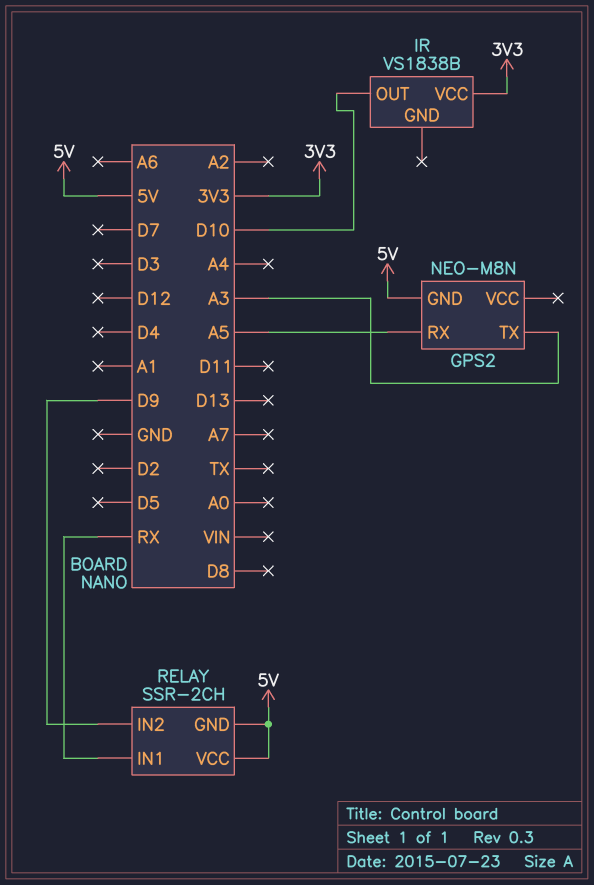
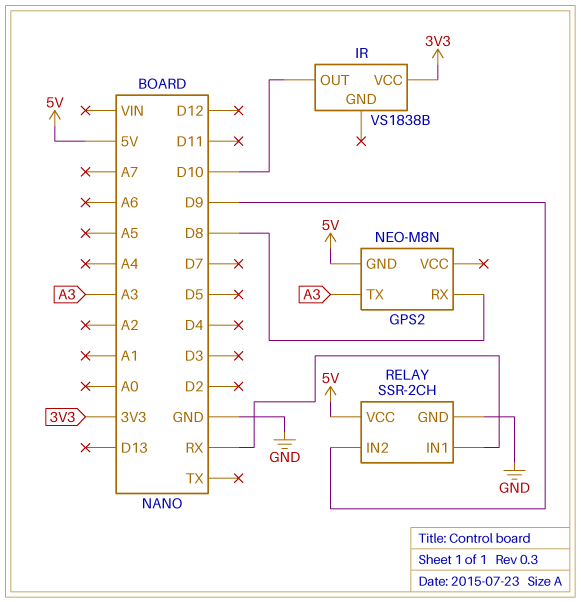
GPS2 pin RX: A5 -> D8
RELAY pin GND: 5V -> GND

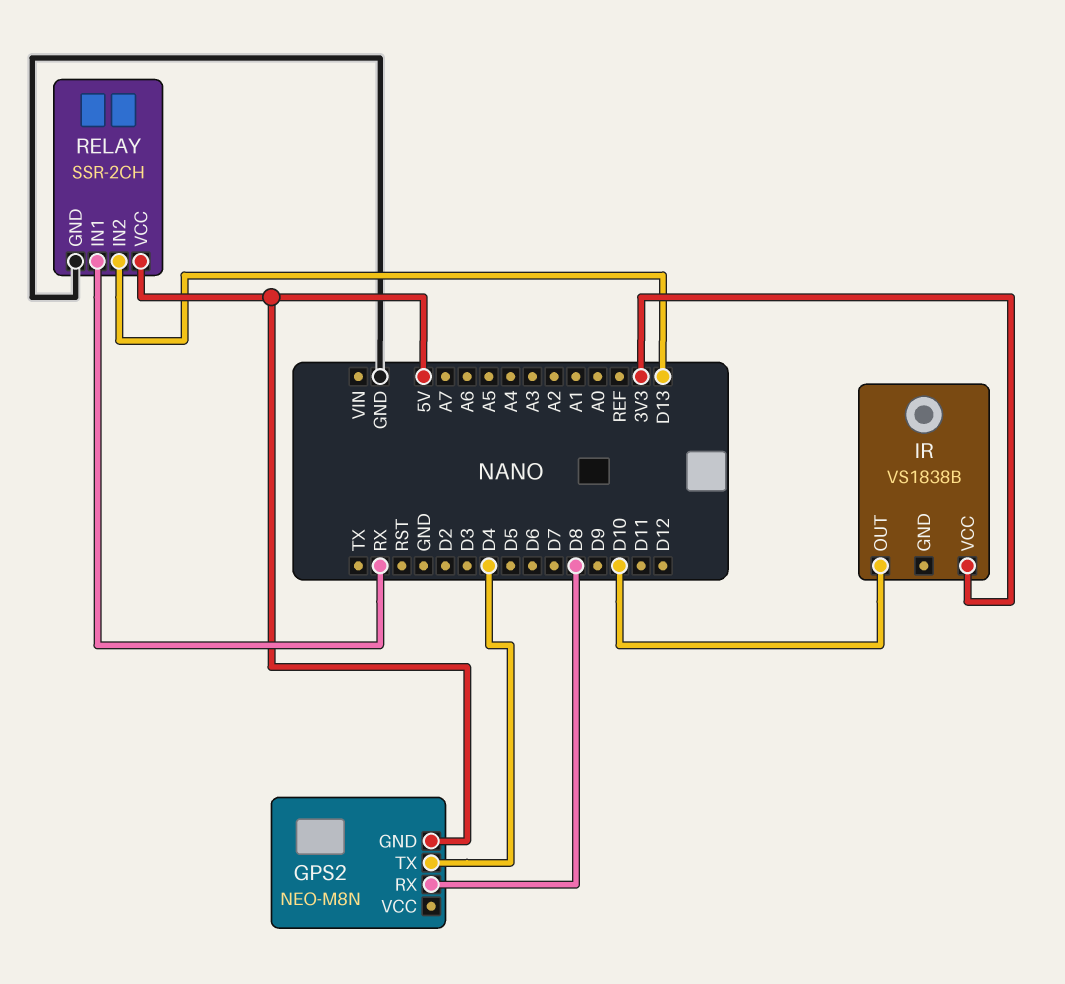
GPS2 pin TX: A3 -> D4
RELAY pin IN2: D9 -> D13

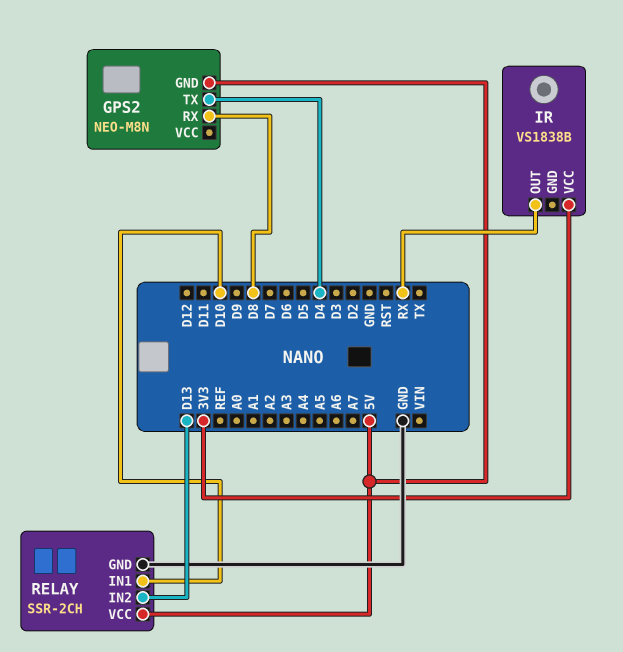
IR pin OUT: D10 -> RX
RELAY pin IN1: RX -> D10

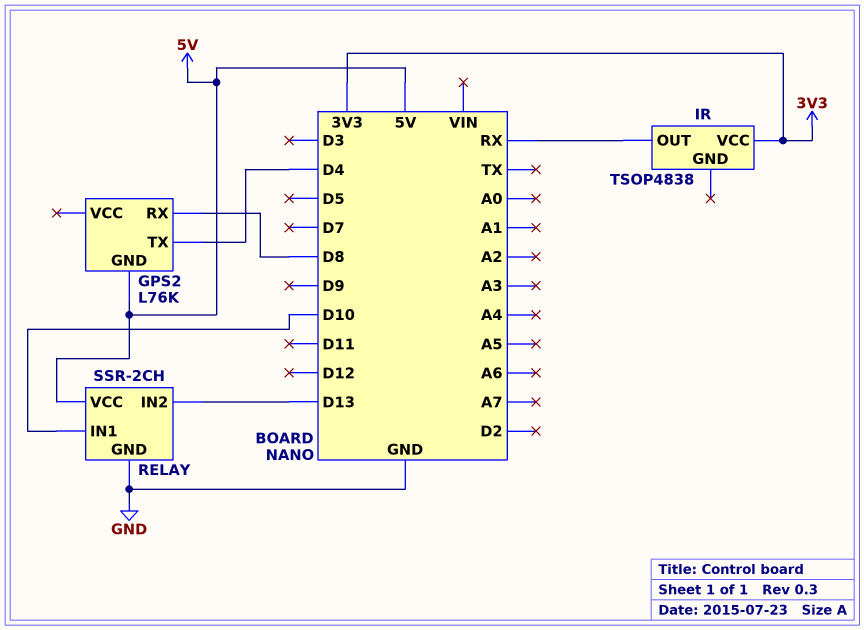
GPS2: NEO-M8N -> L76K
IR: VS1838B -> TSOP4838

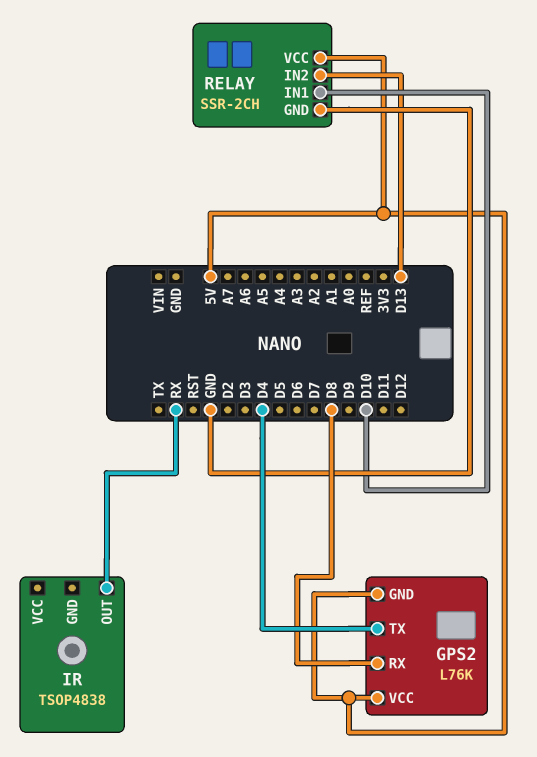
GPS2 pin VCC: none -> 5V
IR pin VCC: 3V3 -> none

